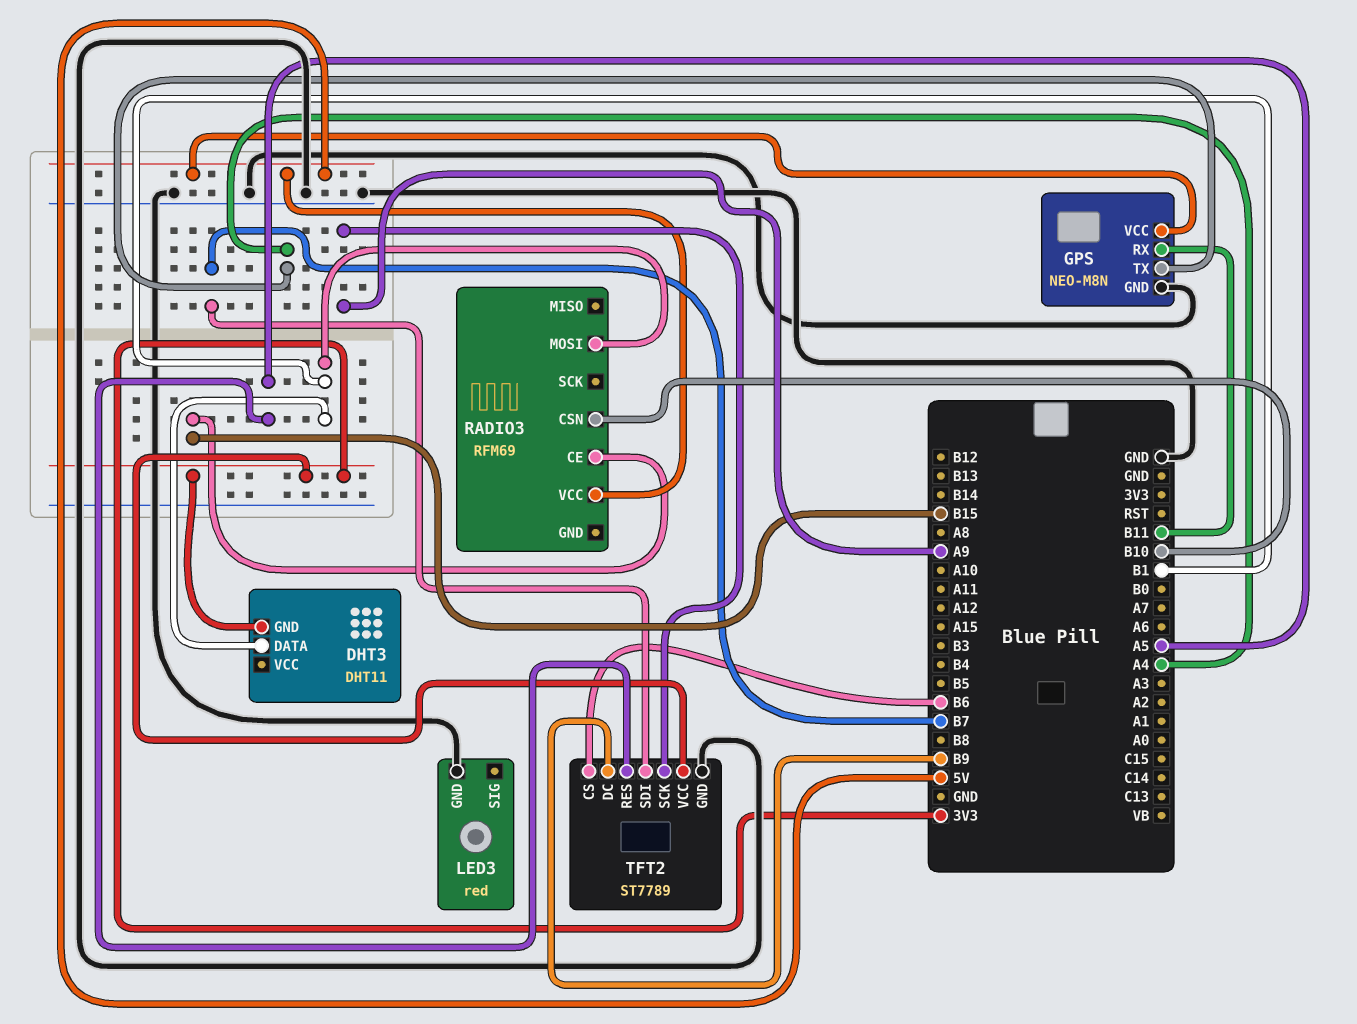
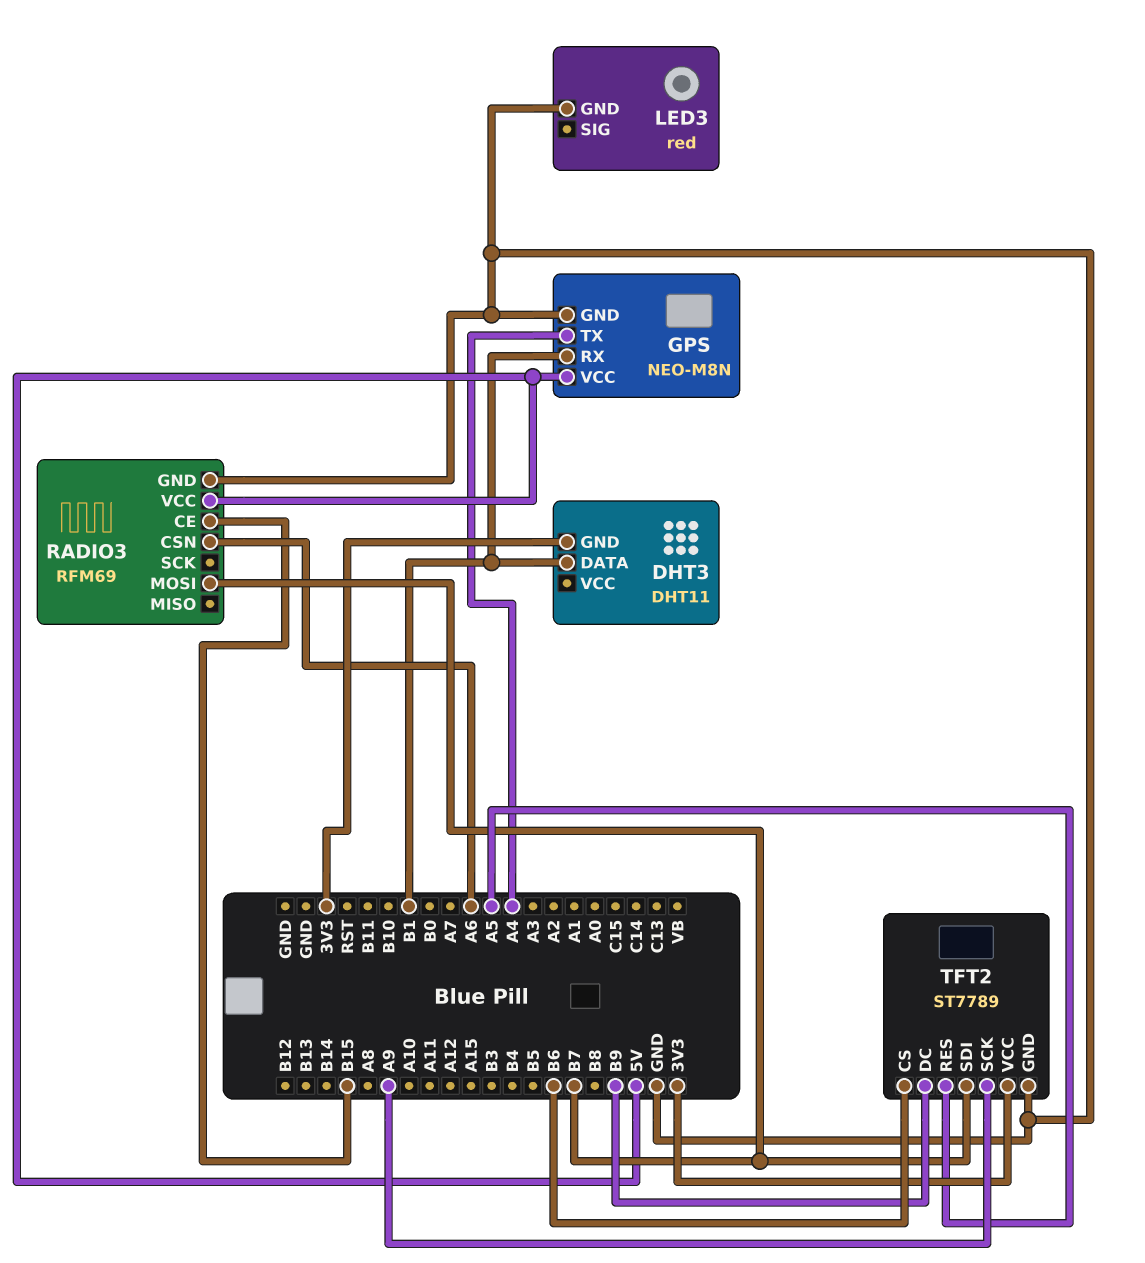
GPS pin RX: B11 -> B1
RADIO3 pin CSN: B10 -> A6
RADIO3 pin GND: none -> GND
RADIO3 pin MOSI: B1 -> B7

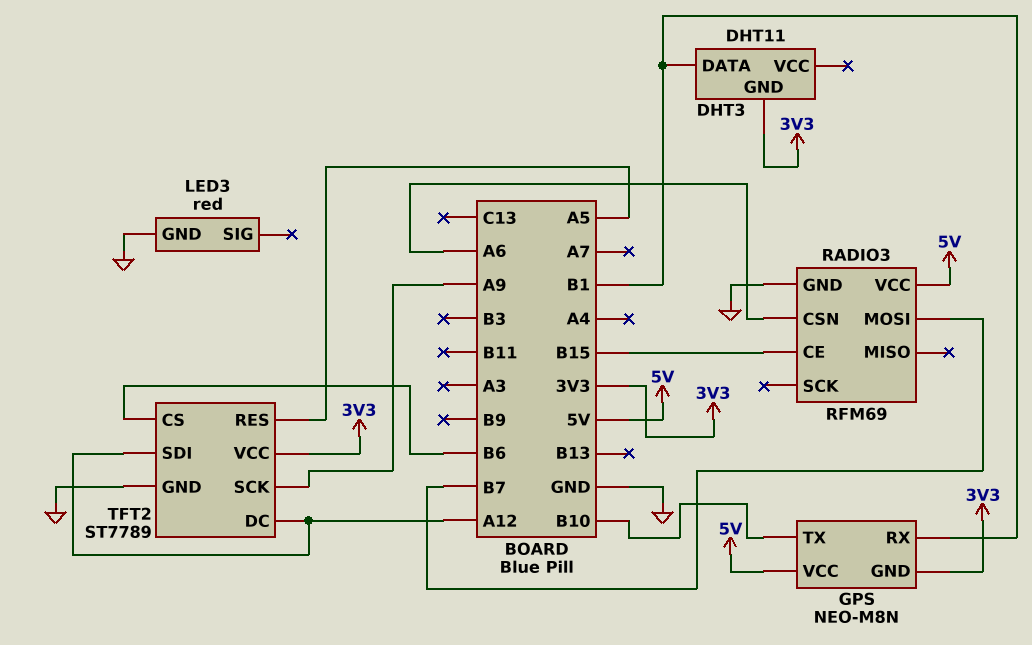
GPS pin GND: GND -> 3V3
GPS pin TX: A4 -> B10
TFT2 pin DC: B9 -> A12
TFT2 pin SDI: B7 -> A12

